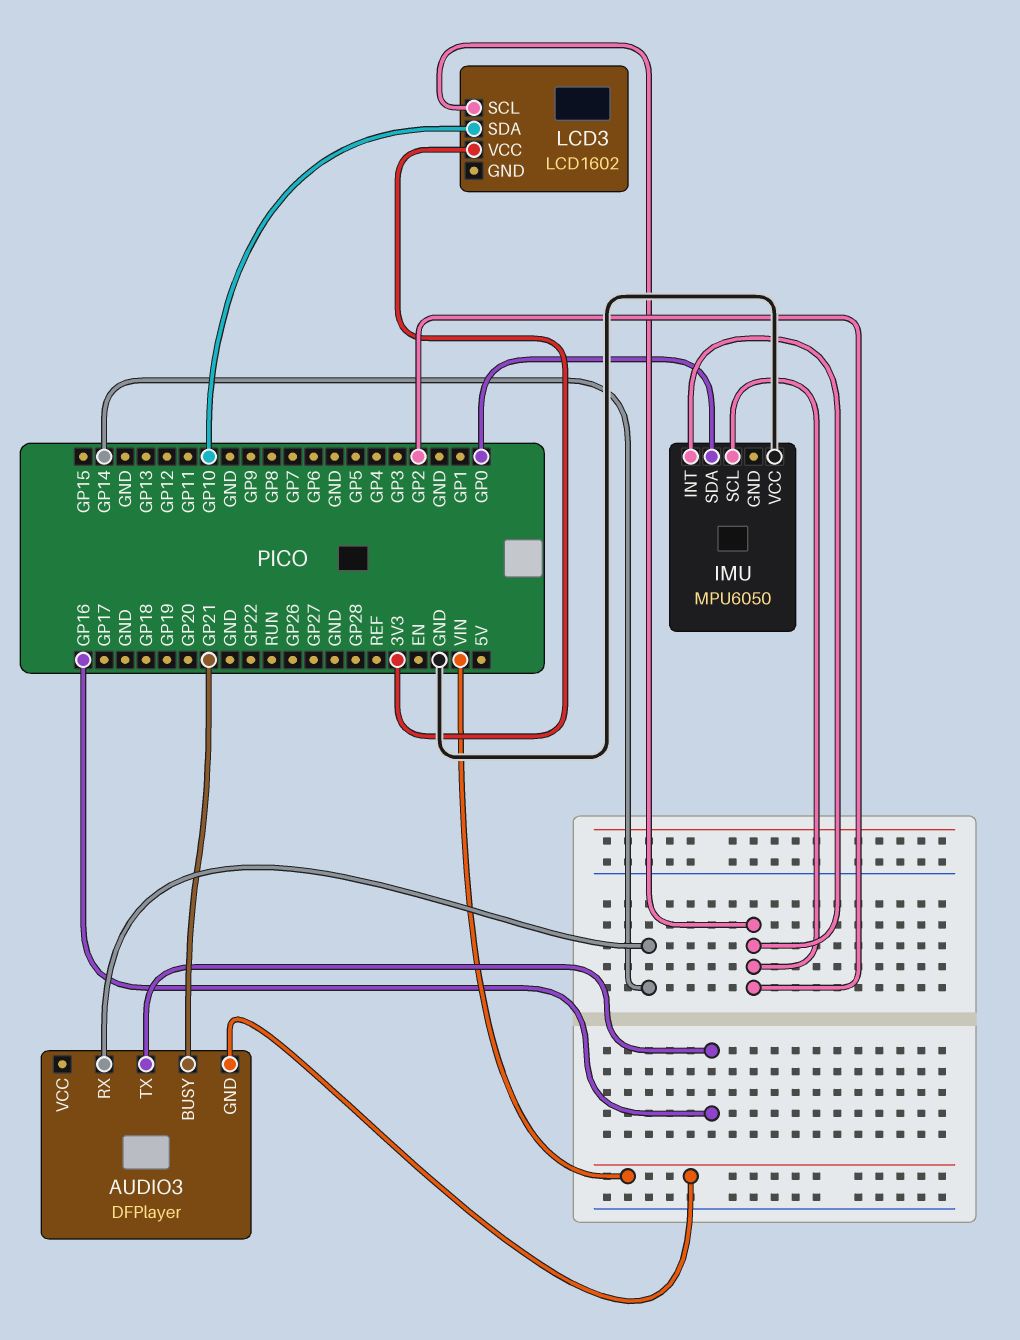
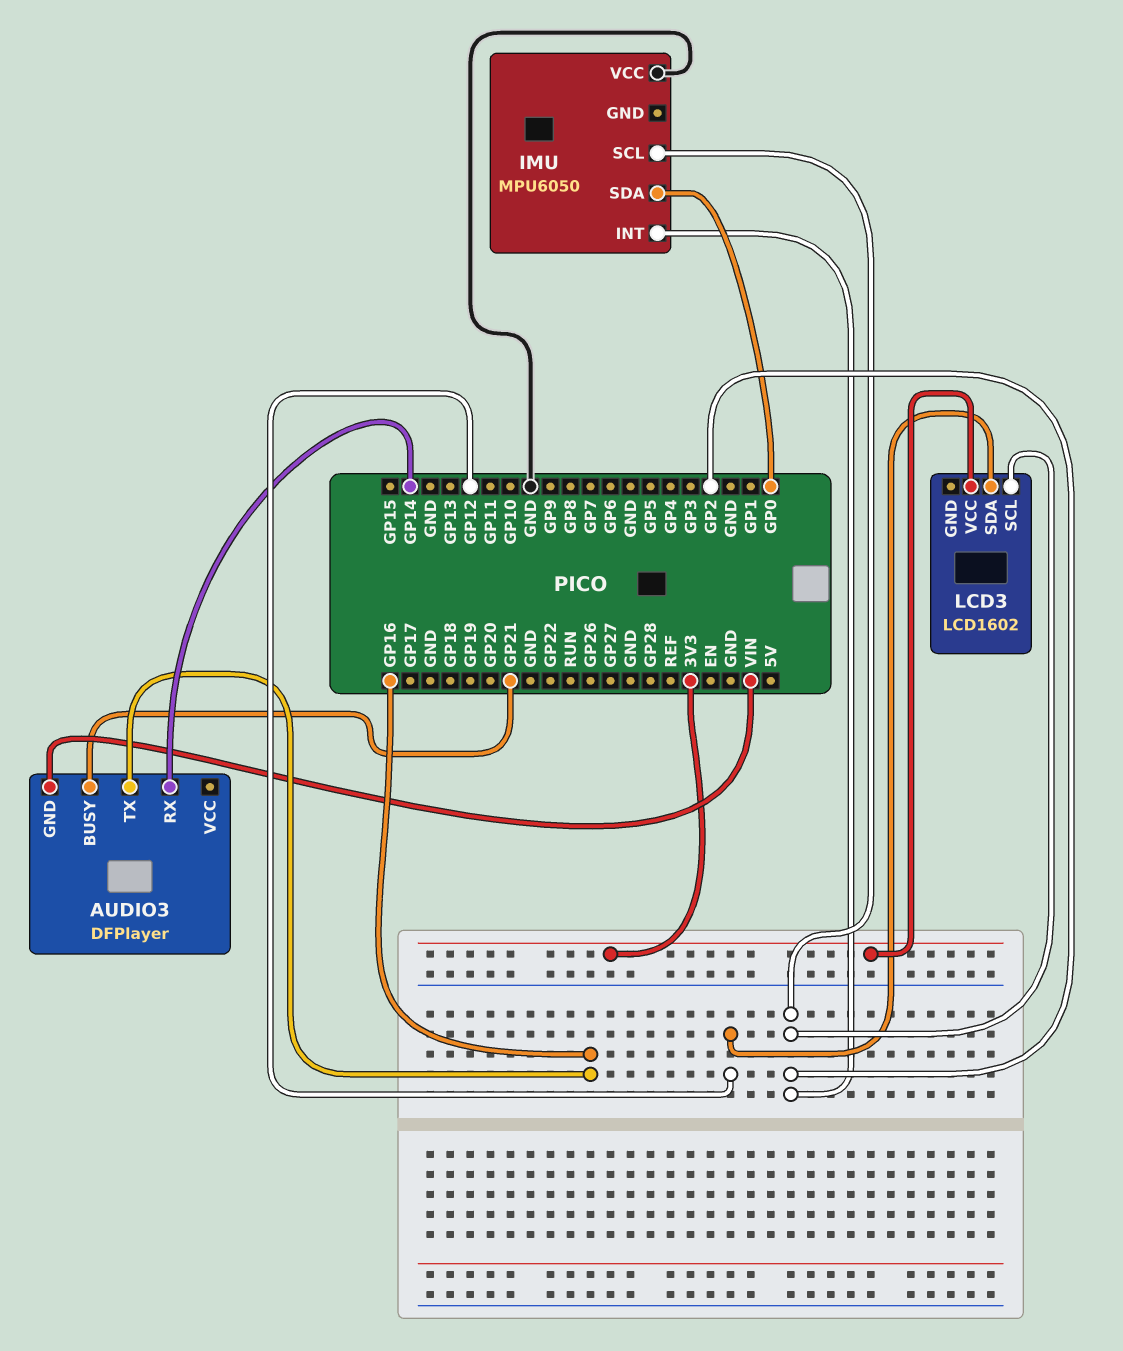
LCD3 pin SDA: GP10 -> GP12

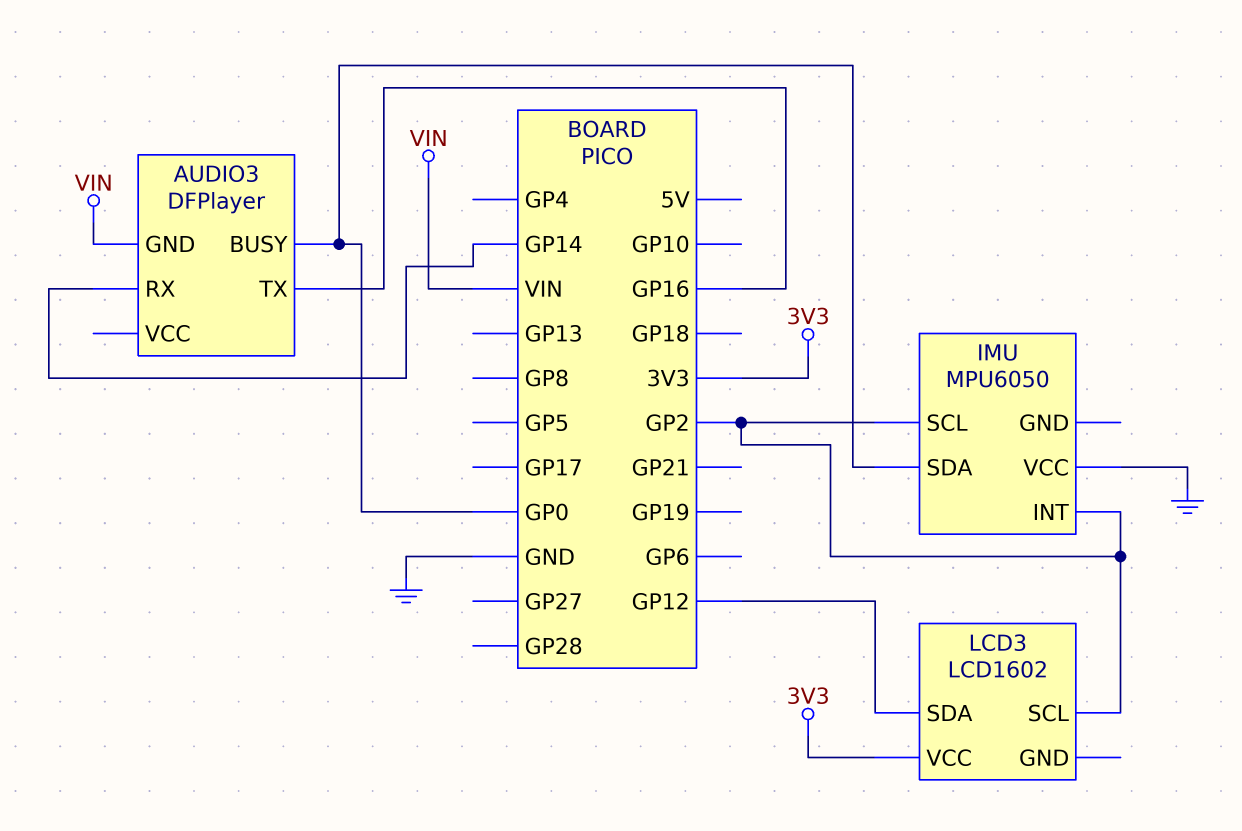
AUDIO3 pin BUSY: GP21 -> GP0

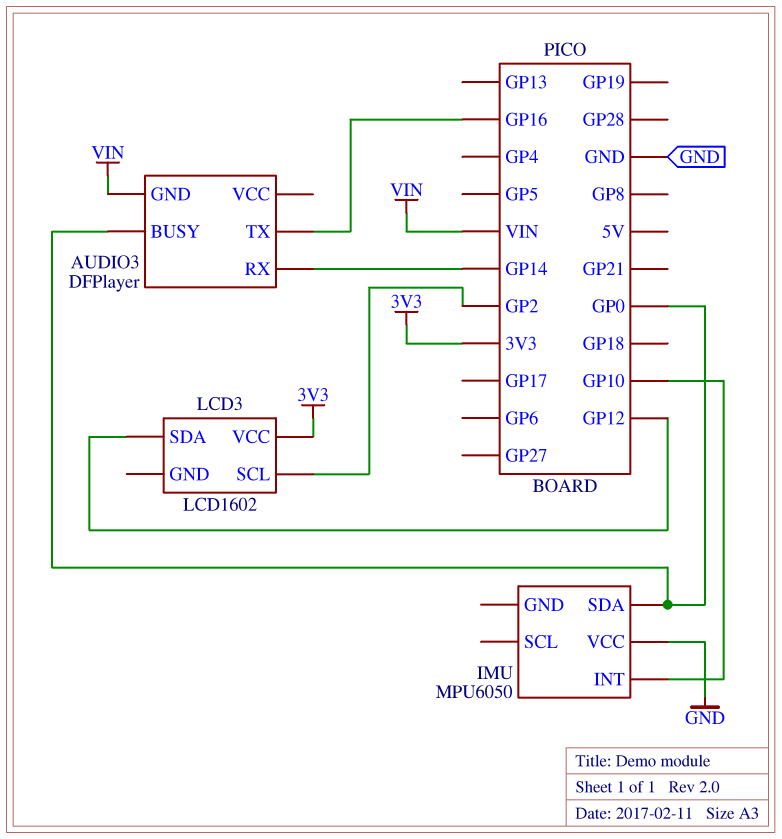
IMU pin INT: GP2 -> GP10
IMU pin SCL: GP2 -> none

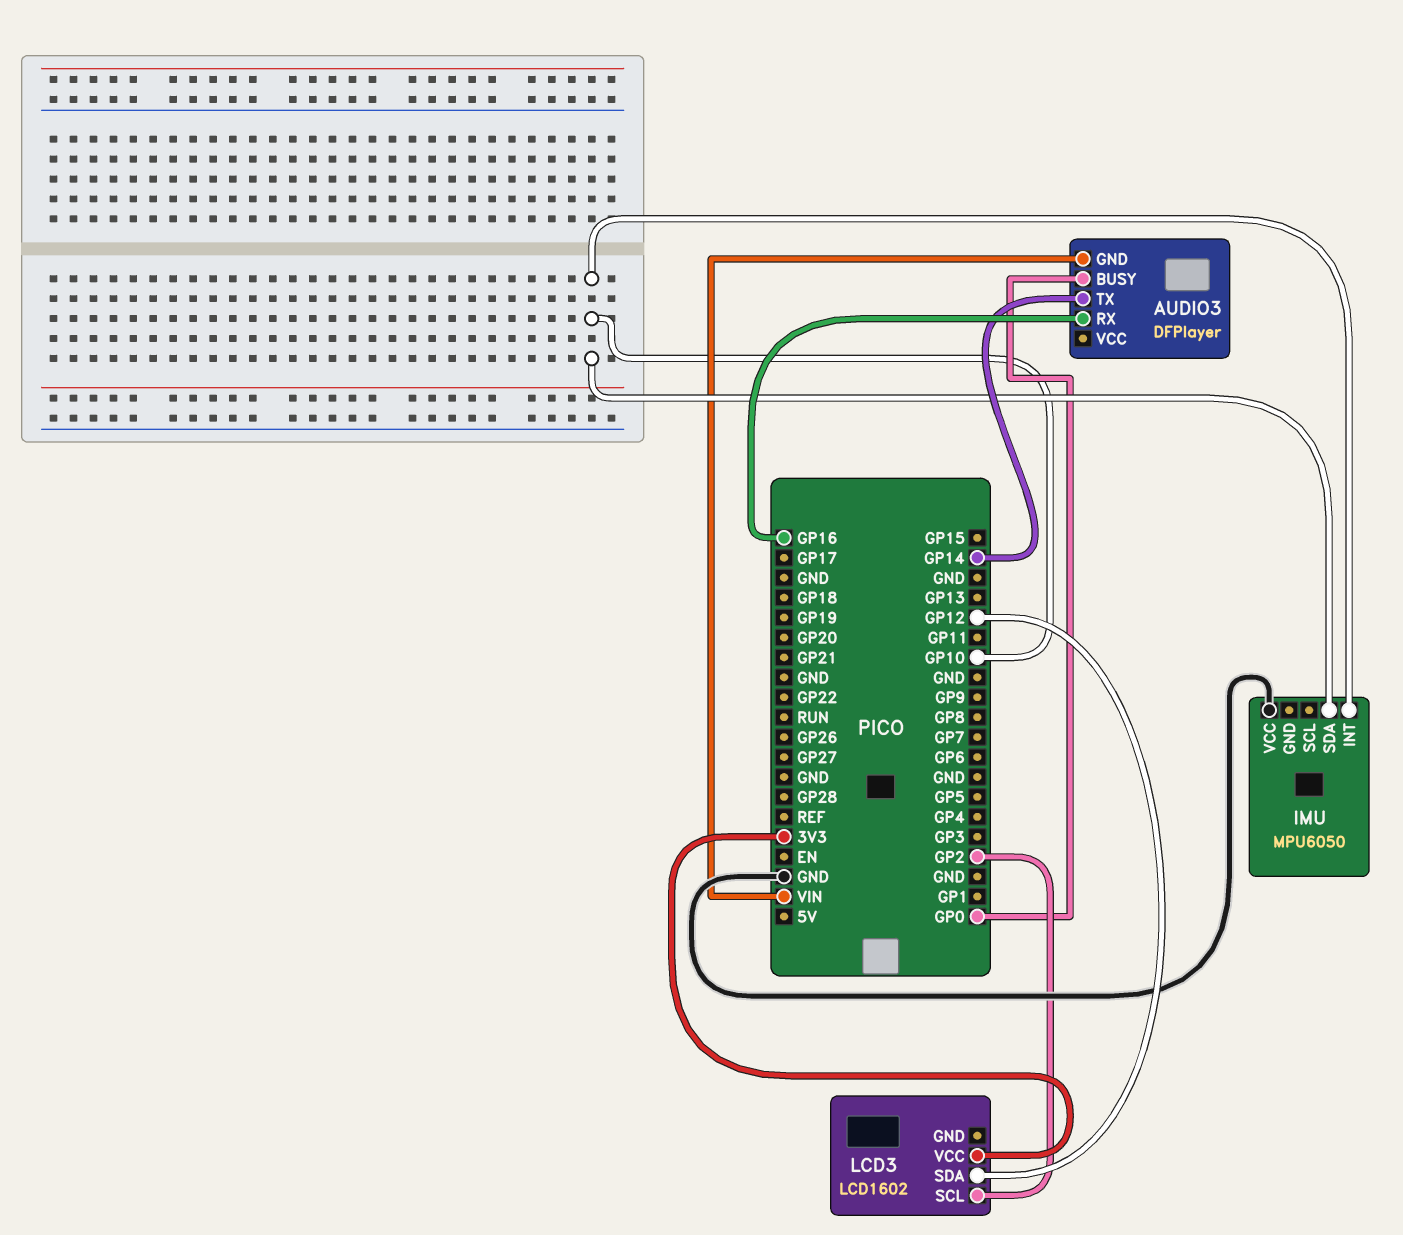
AUDIO3 pin RX: GP14 -> GP16
AUDIO3 pin TX: GP16 -> GP14
IMU pin SDA: GP0 -> GP10

